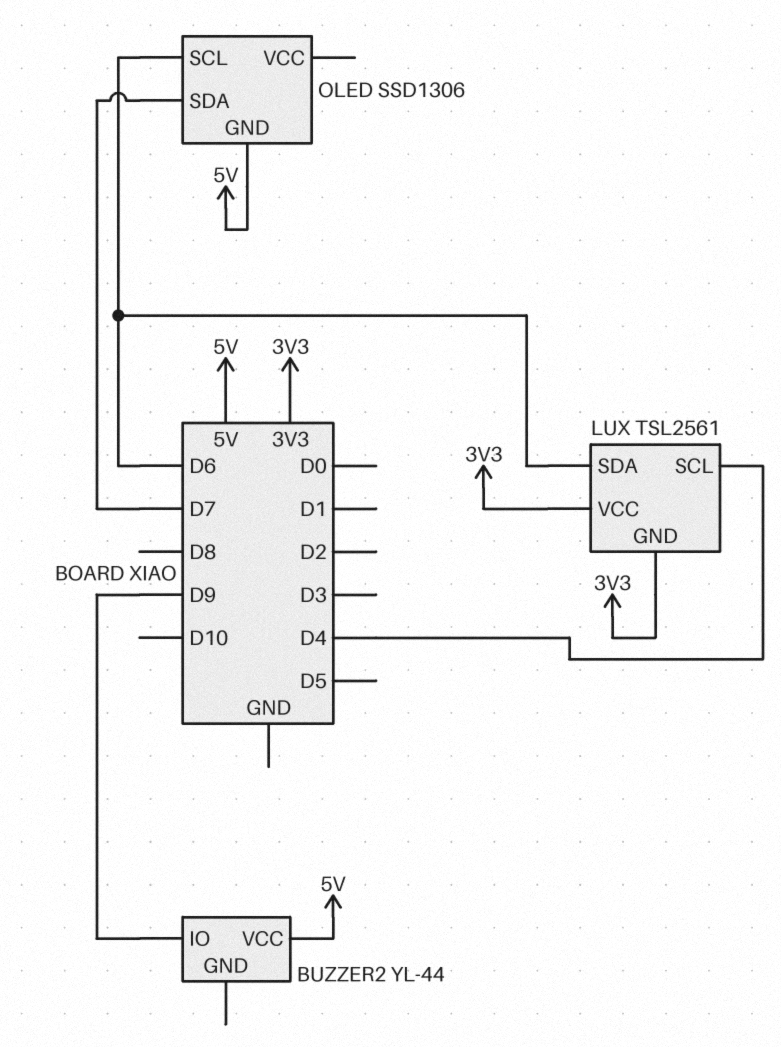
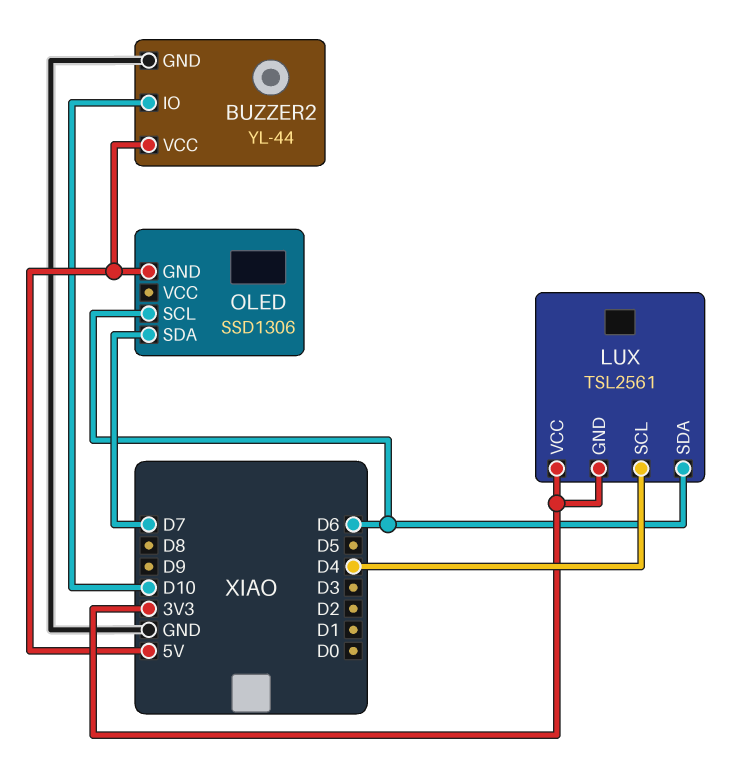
BUZZER2 pin GND: none -> GND
BUZZER2 pin IO: D9 -> D10

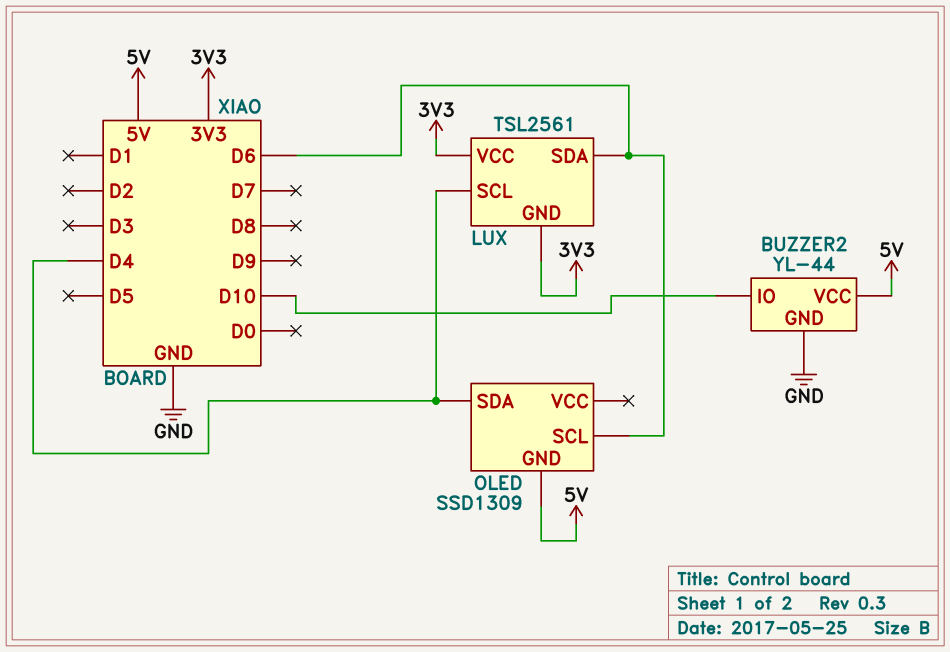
OLED: SSD1306 -> SSD1309
OLED pin SDA: D7 -> D4

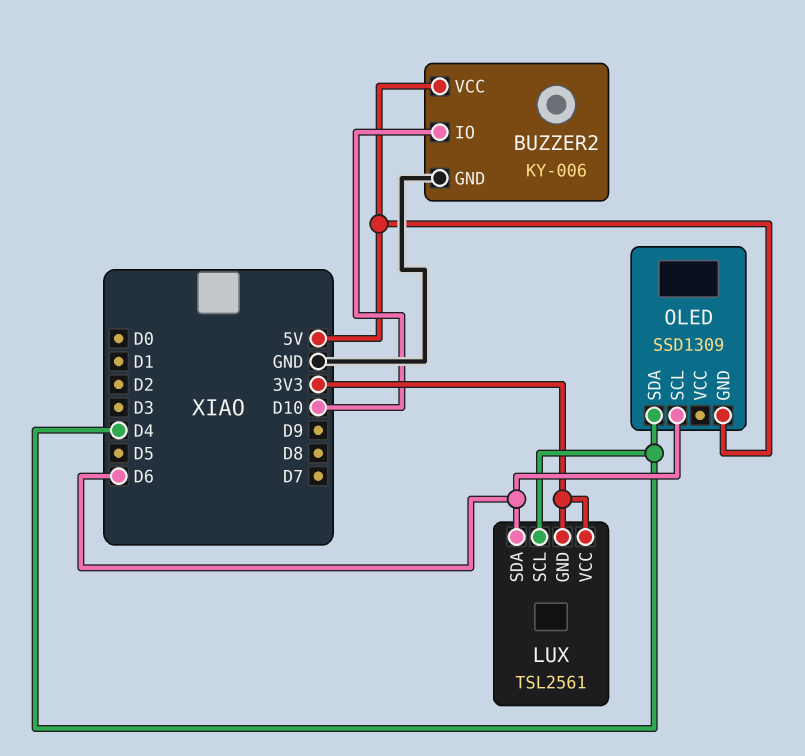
BUZZER2: YL-44 -> KY-006

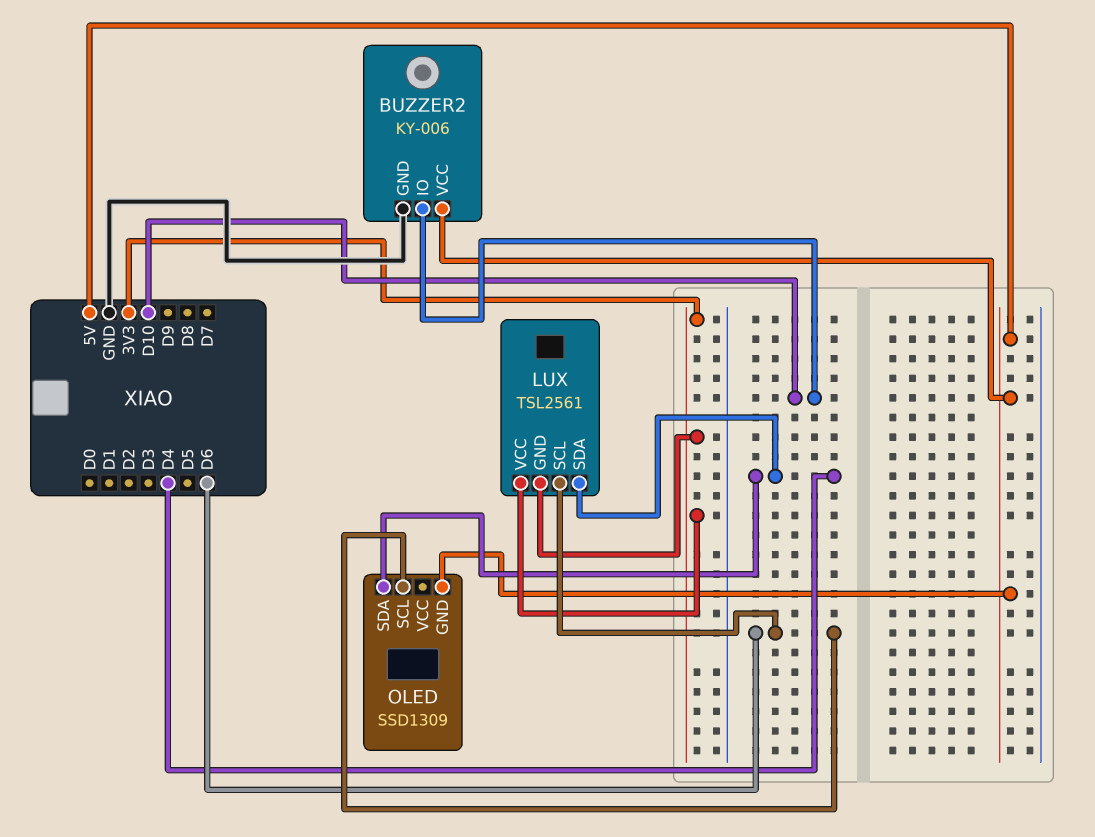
LUX pin SCL: D4 -> D6
LUX pin SDA: D6 -> D4

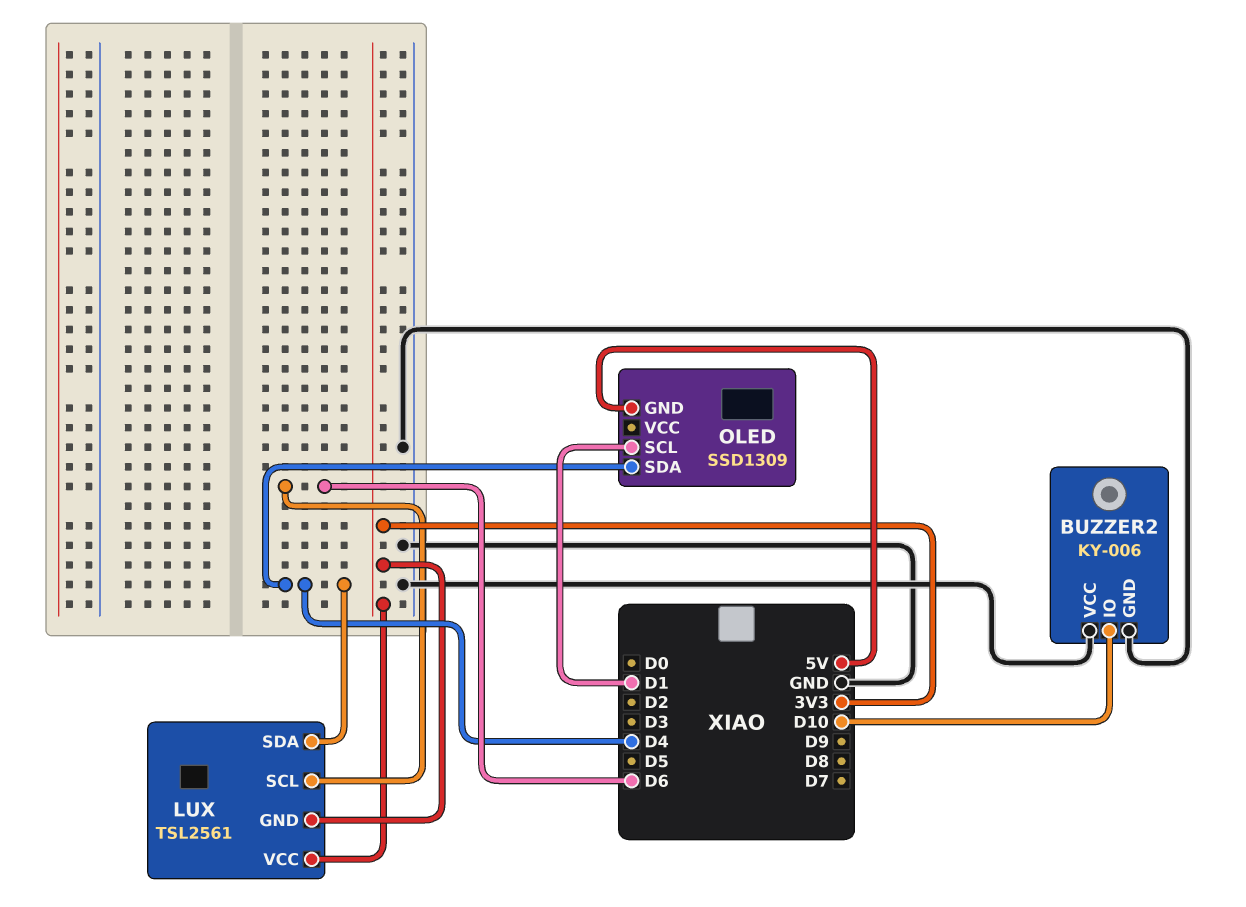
BUZZER2 pin VCC: 5V -> GND
OLED pin SCL: D6 -> D1

